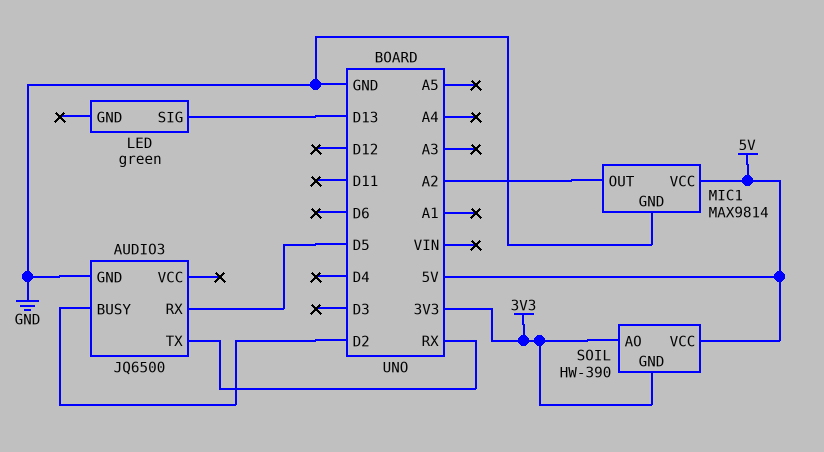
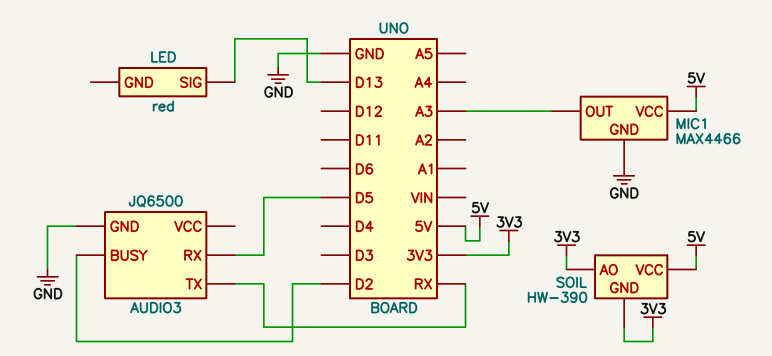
LED: green -> red
MIC1: MAX9814 -> MAX4466
MIC1 pin OUT: A2 -> A3

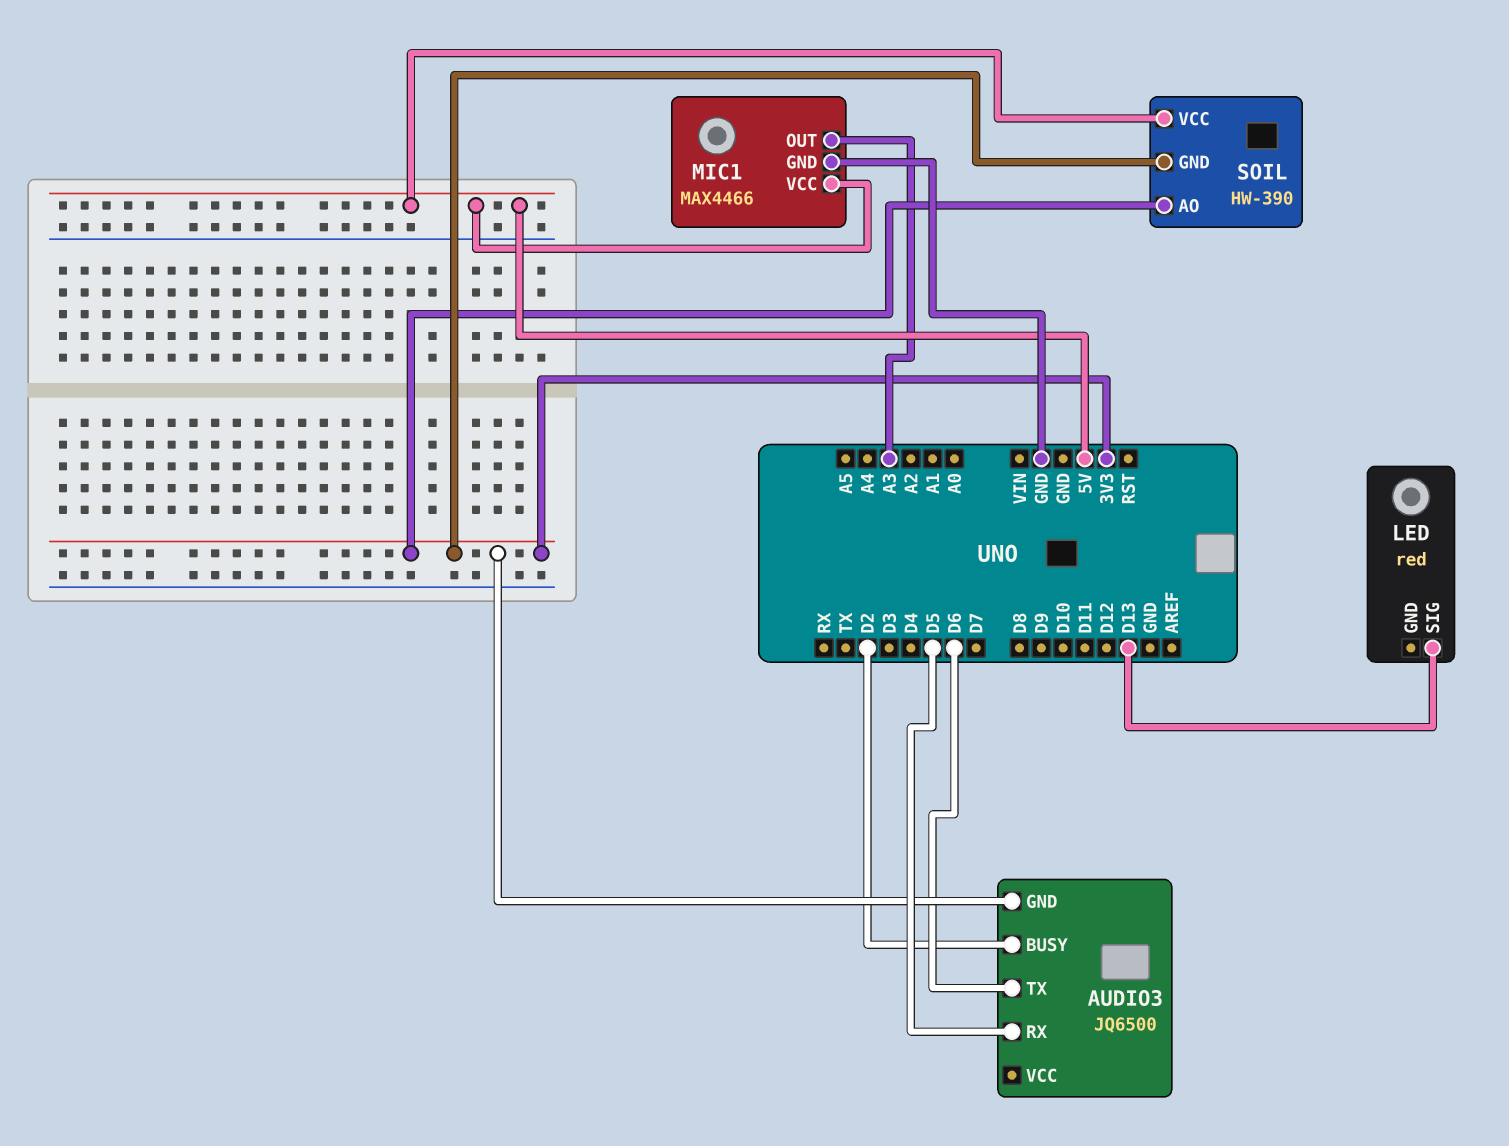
AUDIO3 pin GND: GND -> 3V3
AUDIO3 pin TX: RX -> D6

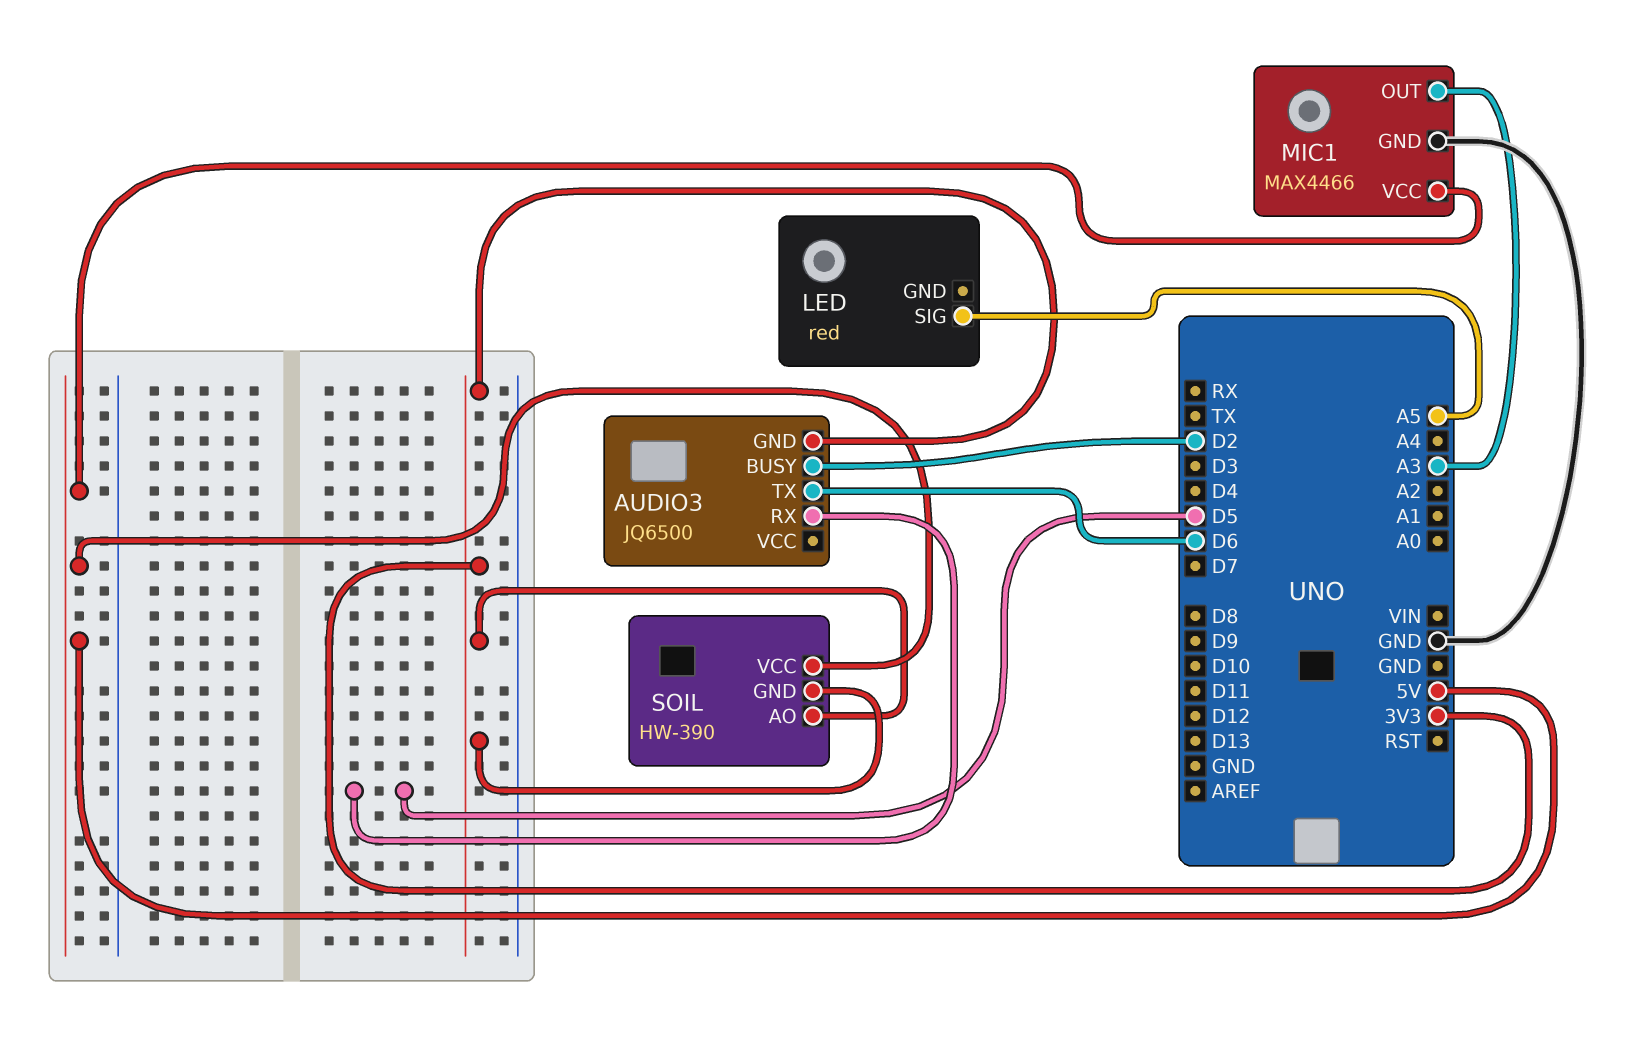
LED pin SIG: D13 -> A5

